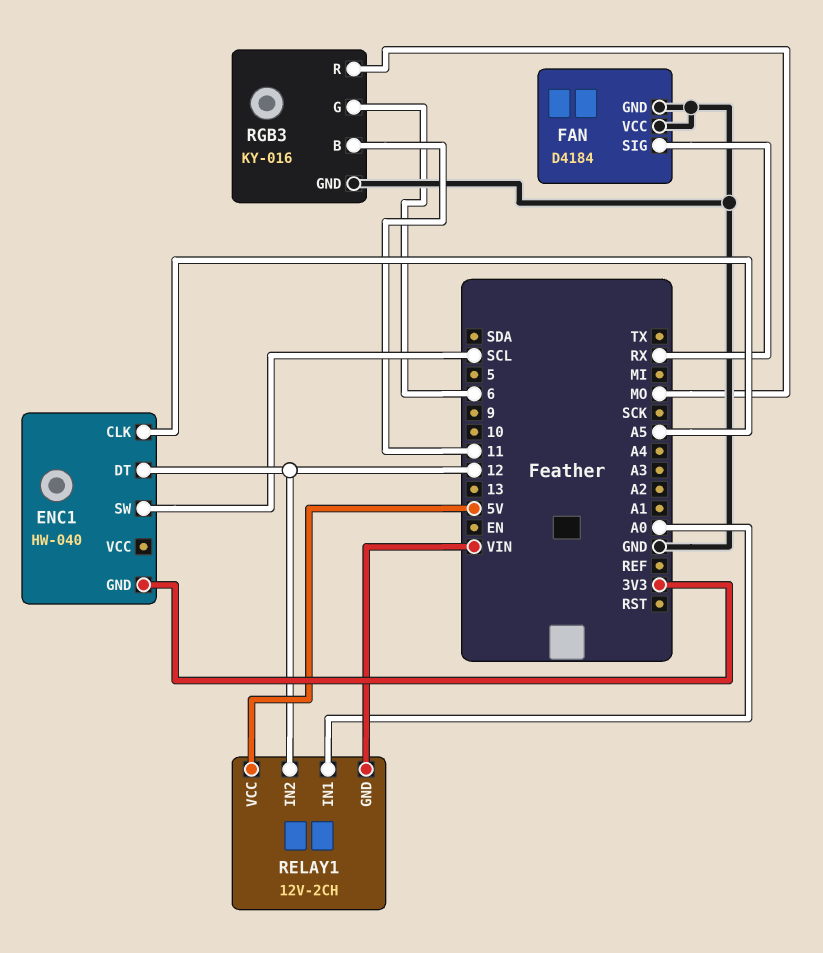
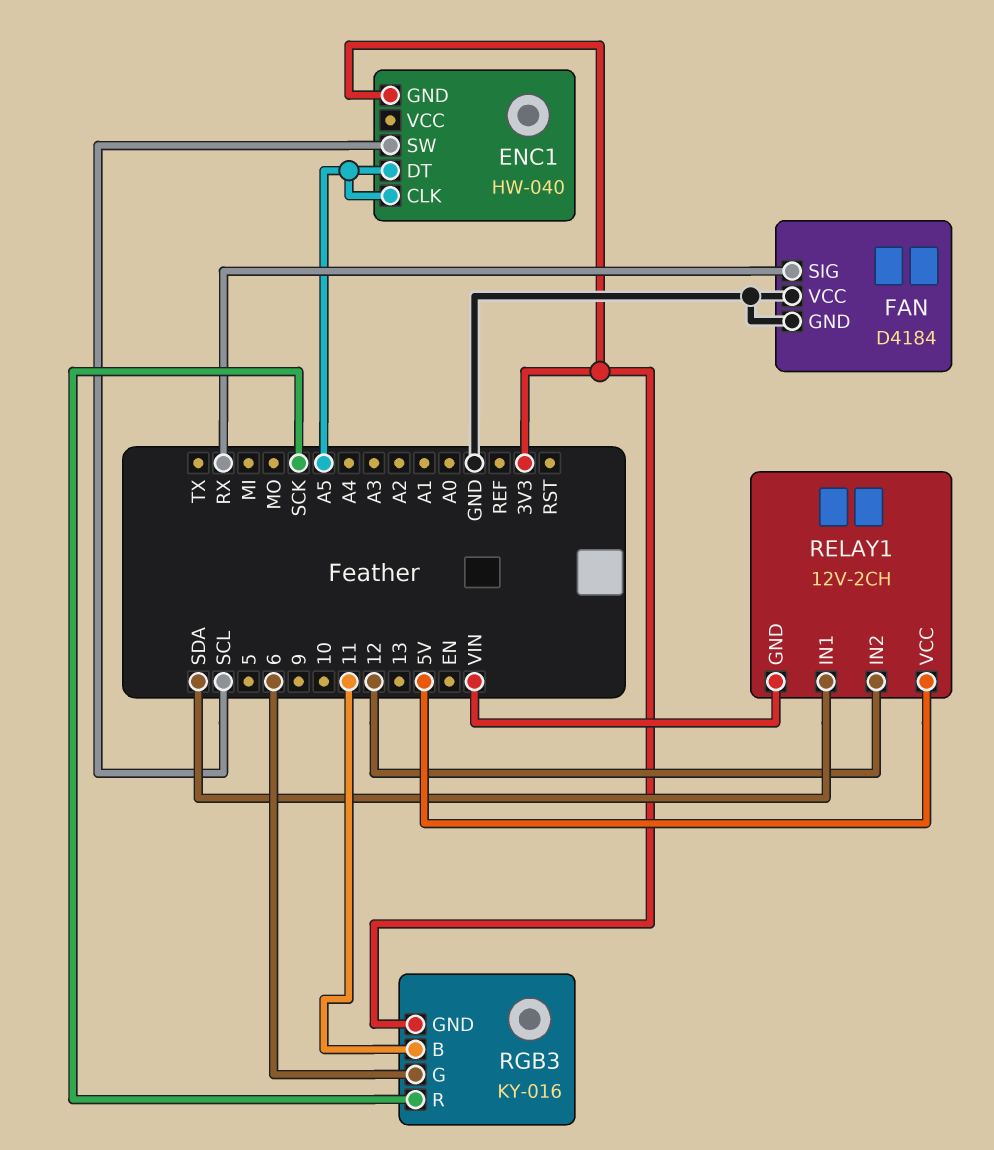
ENC1 pin DT: 12 -> A5
RELAY1 pin IN1: A0 -> SDA
RGB3 pin GND: GND -> 3V3
RGB3 pin R: MO -> SCK

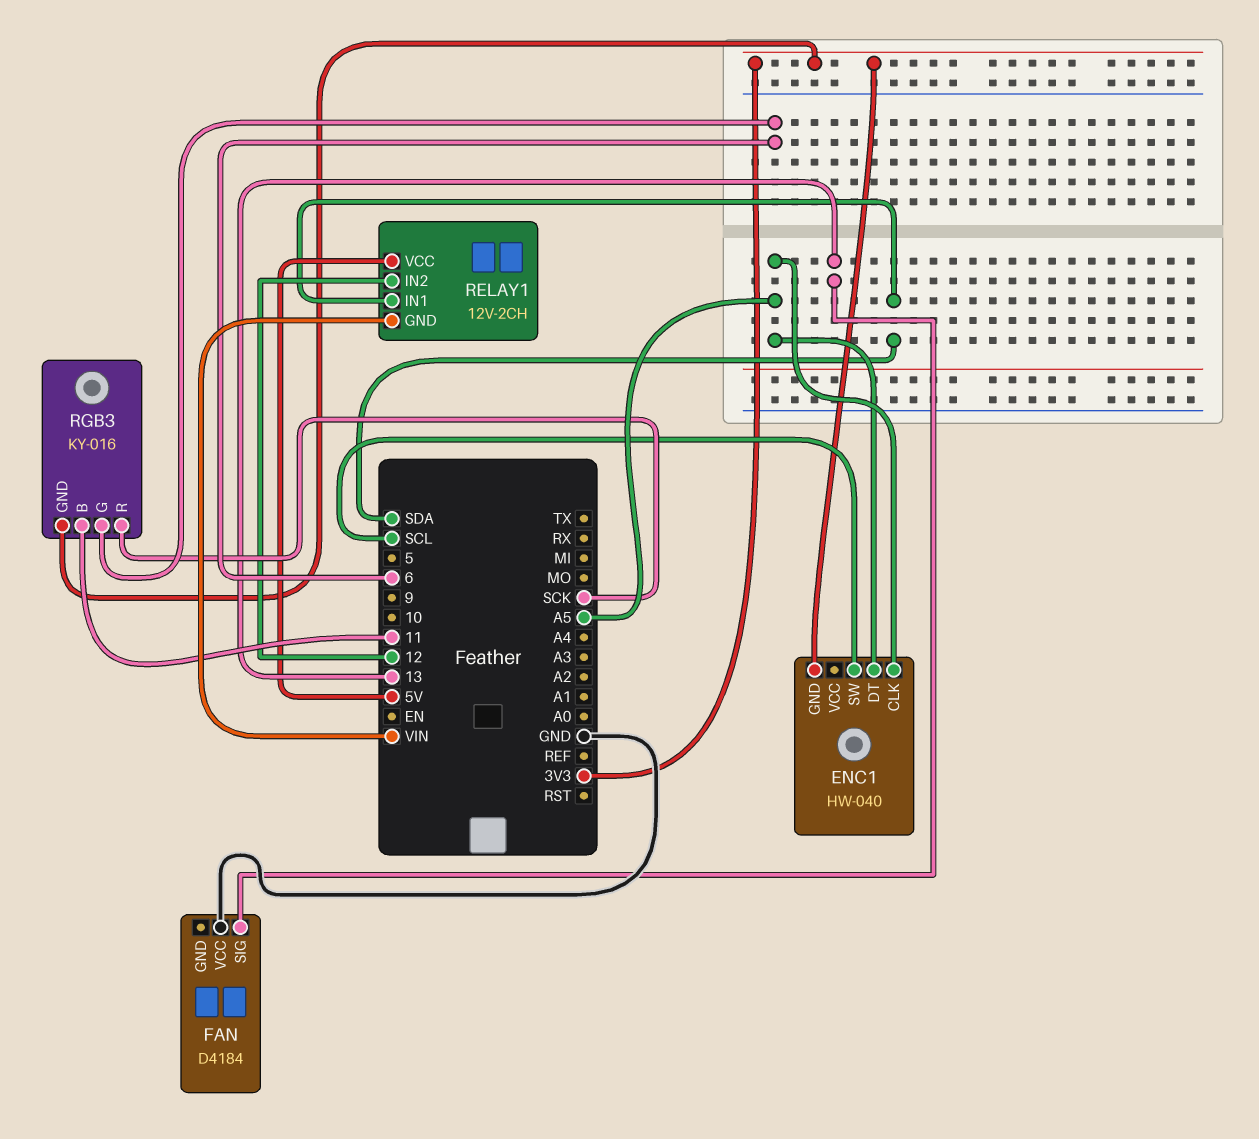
FAN pin GND: GND -> none
FAN pin SIG: RX -> 13

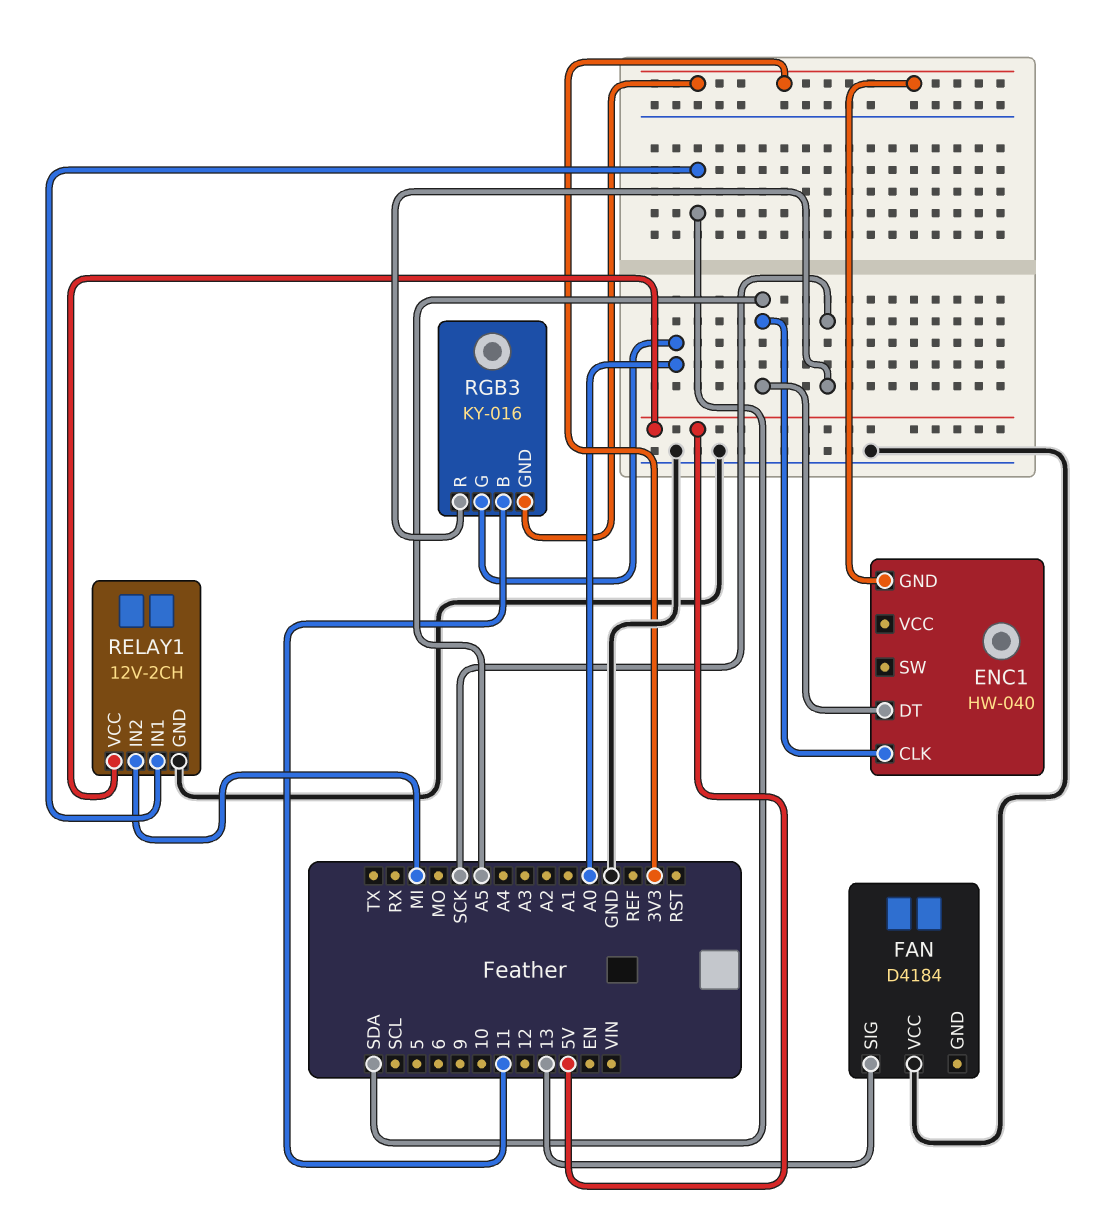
ENC1 pin SW: SCL -> none
RELAY1 pin GND: VIN -> GND
RELAY1 pin IN2: 12 -> MI
RGB3 pin G: 6 -> A0

